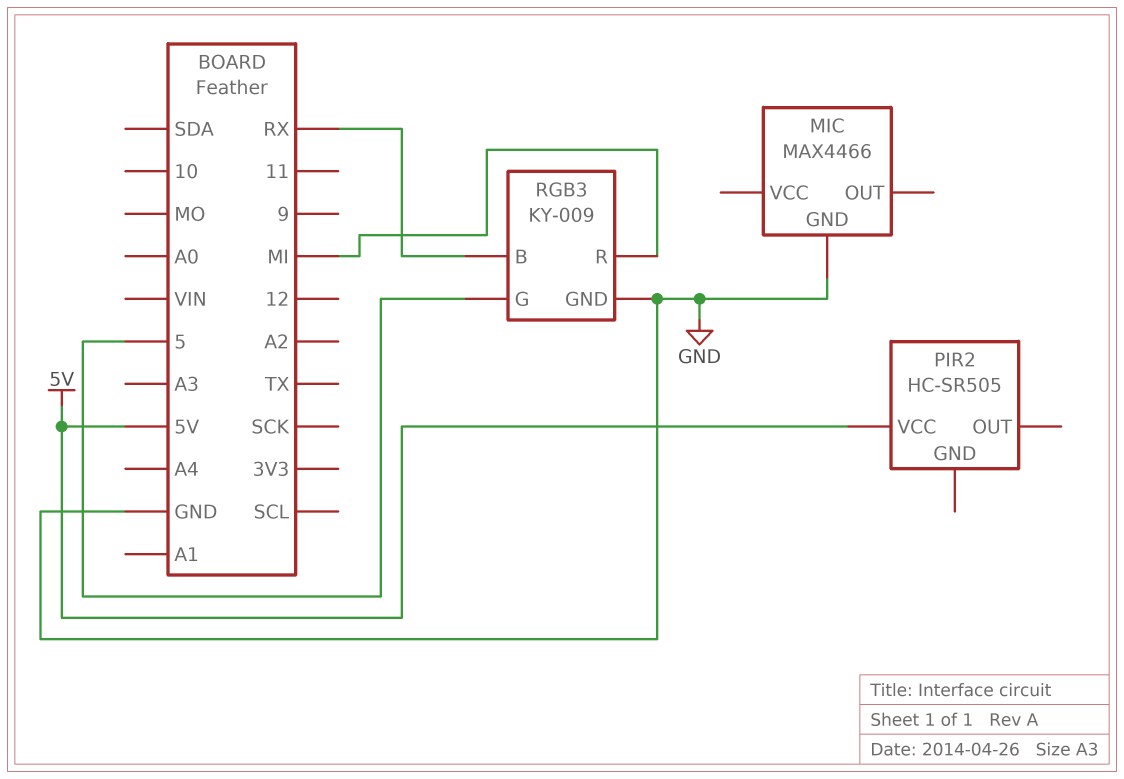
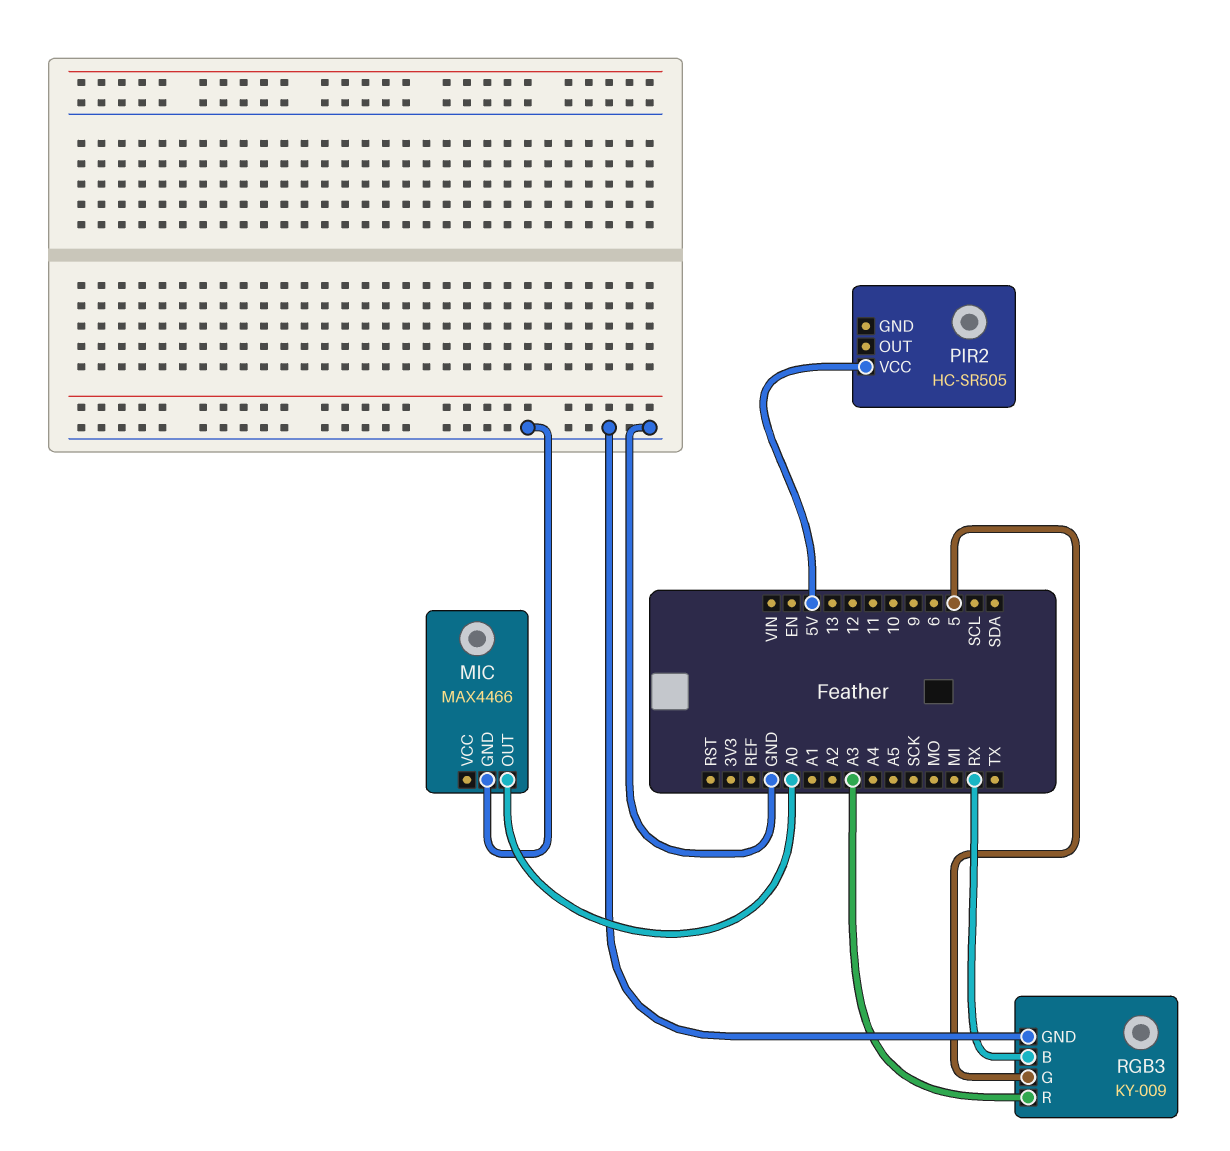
MIC pin OUT: none -> A0
RGB3 pin R: MI -> A3

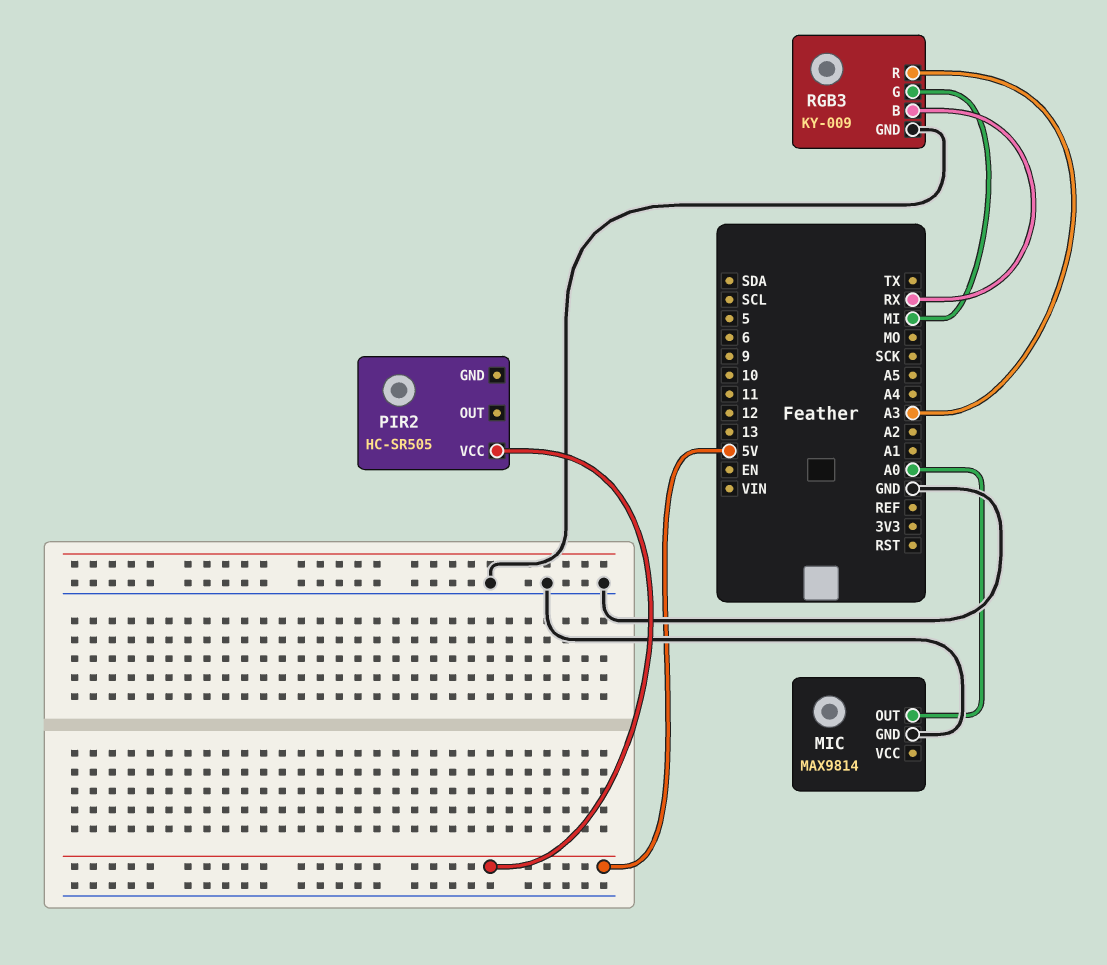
MIC: MAX4466 -> MAX9814
RGB3 pin G: 5 -> MI

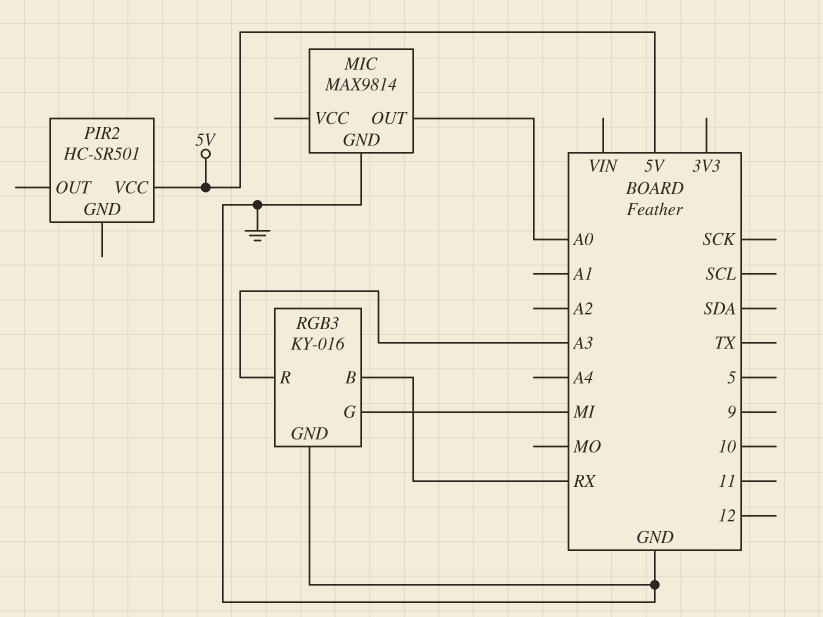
PIR2: HC-SR505 -> HC-SR501
RGB3: KY-009 -> KY-016

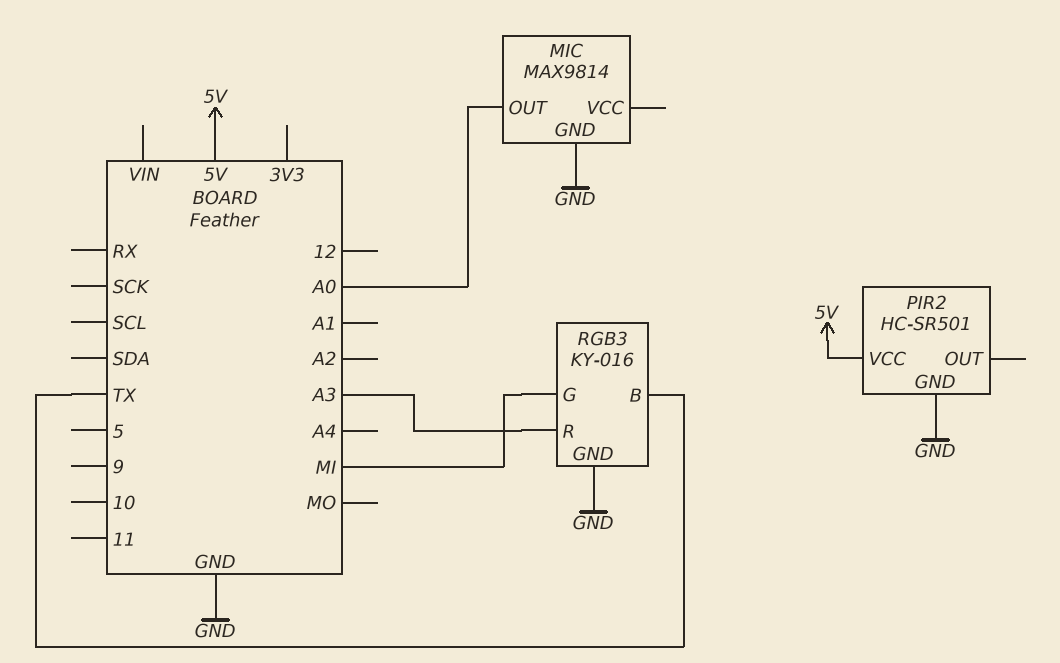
PIR2 pin GND: none -> GND
RGB3 pin B: RX -> TX

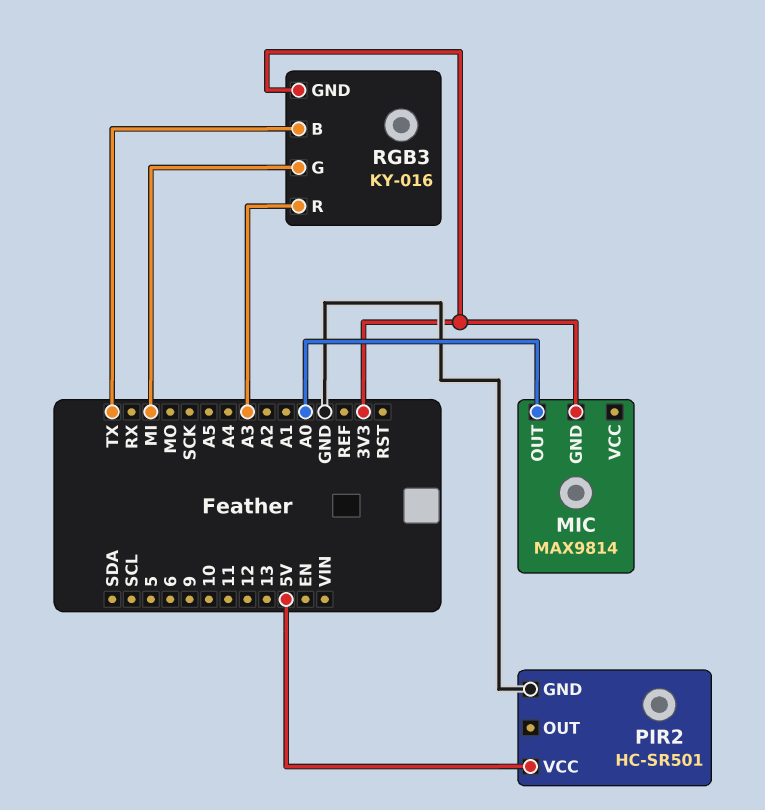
MIC pin GND: GND -> 3V3
RGB3 pin GND: GND -> 3V3

